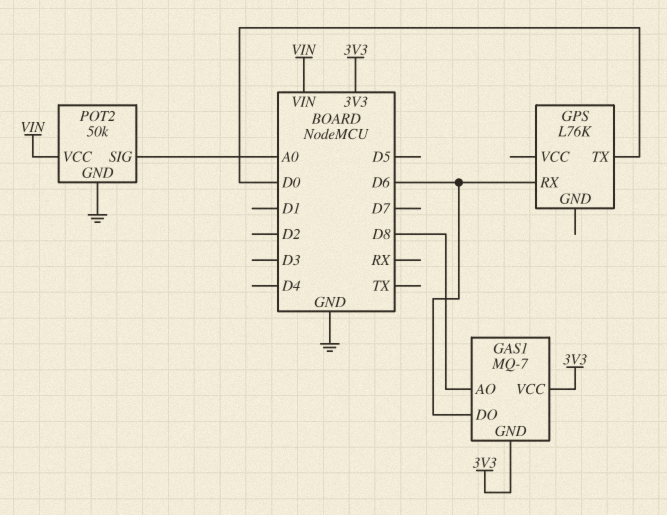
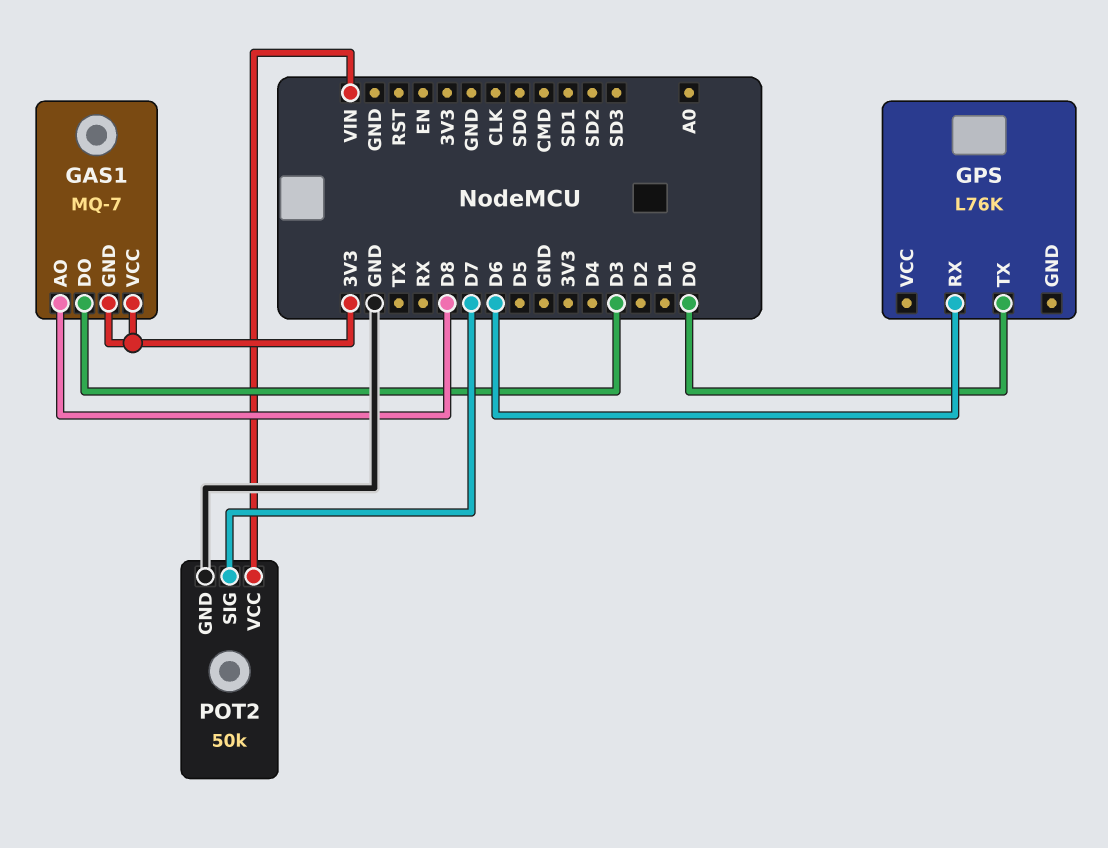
GAS1 pin DO: D6 -> D3
POT2 pin SIG: A0 -> D7

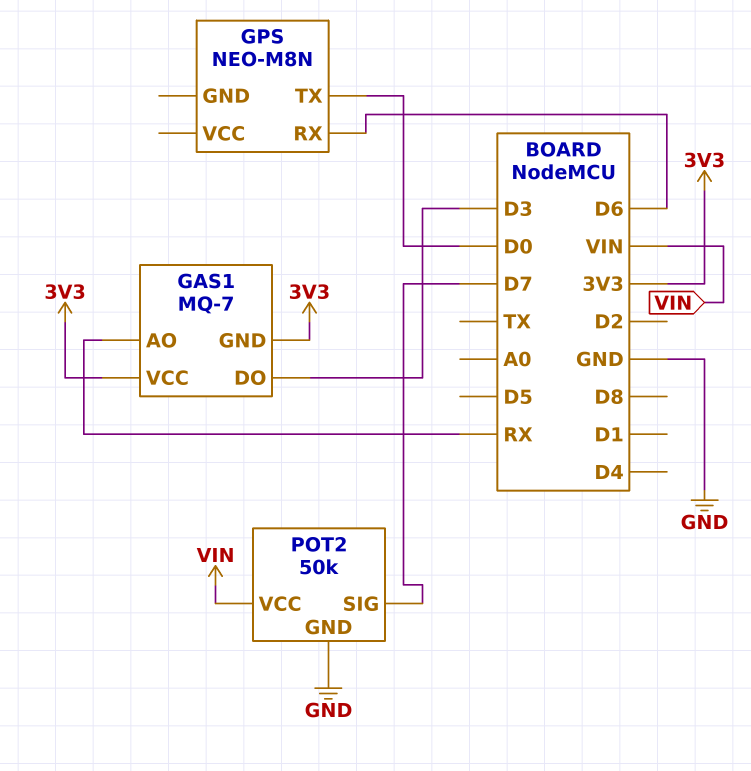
GAS1 pin AO: D8 -> RX
GPS: L76K -> NEO-M8N

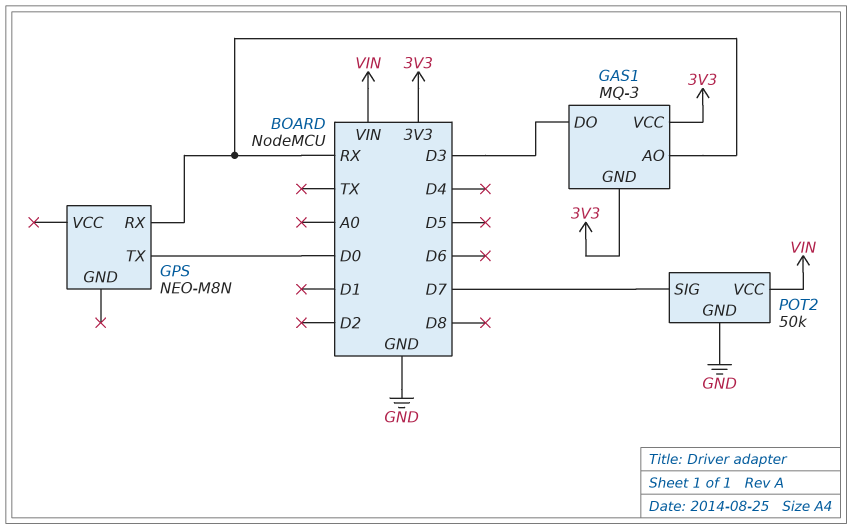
GAS1: MQ-7 -> MQ-3
GPS pin RX: D6 -> RX

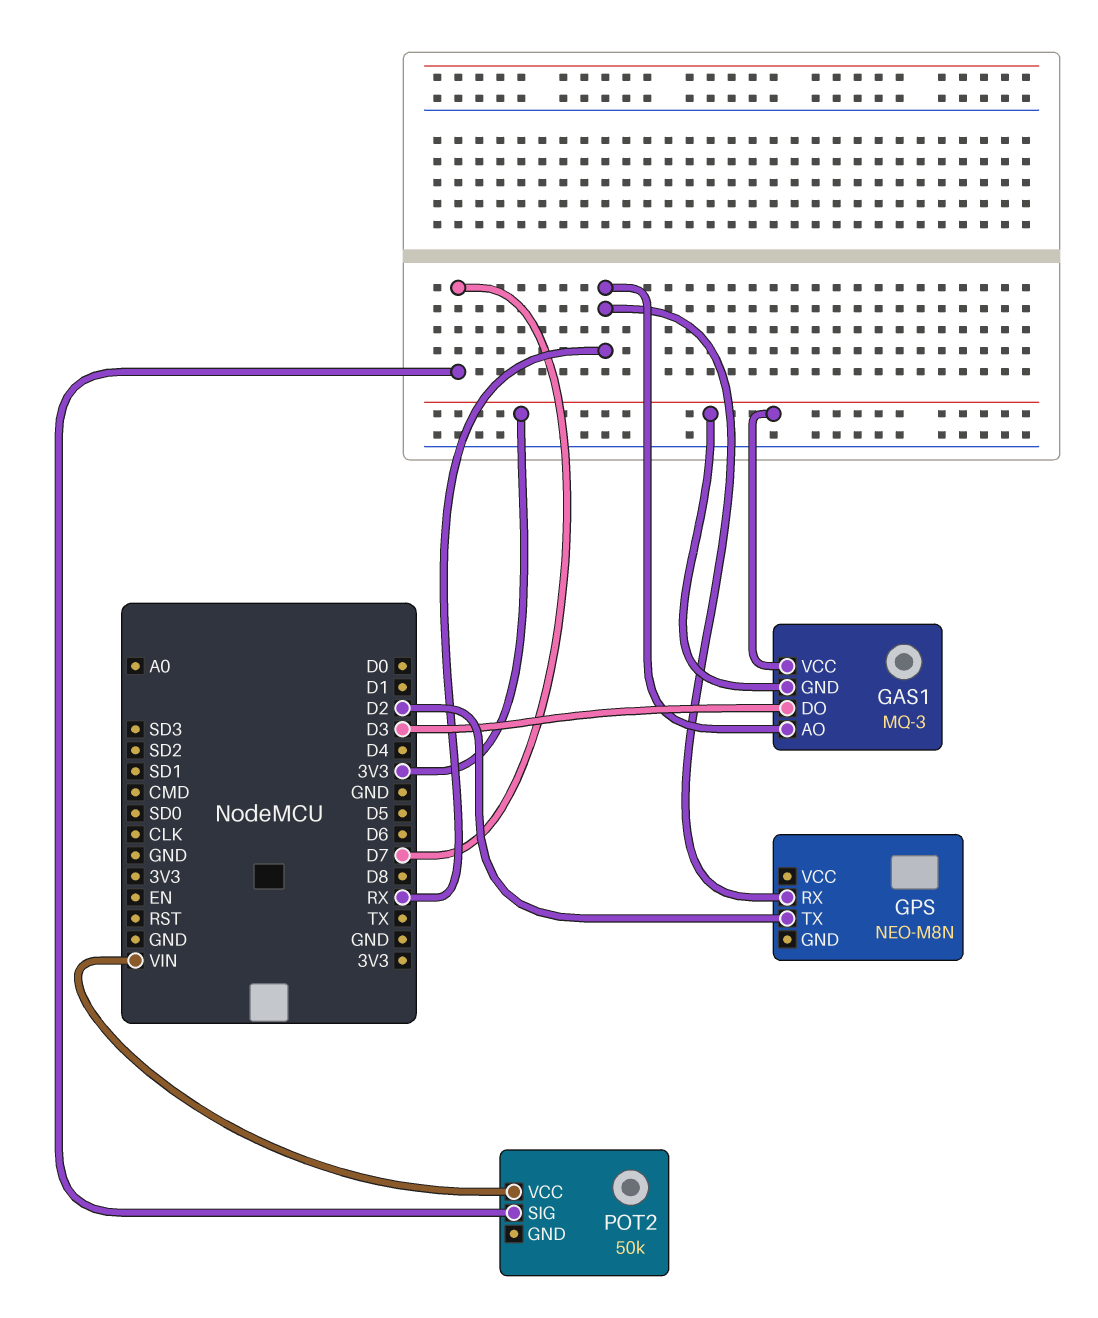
GPS pin TX: D0 -> D2
POT2 pin GND: GND -> none

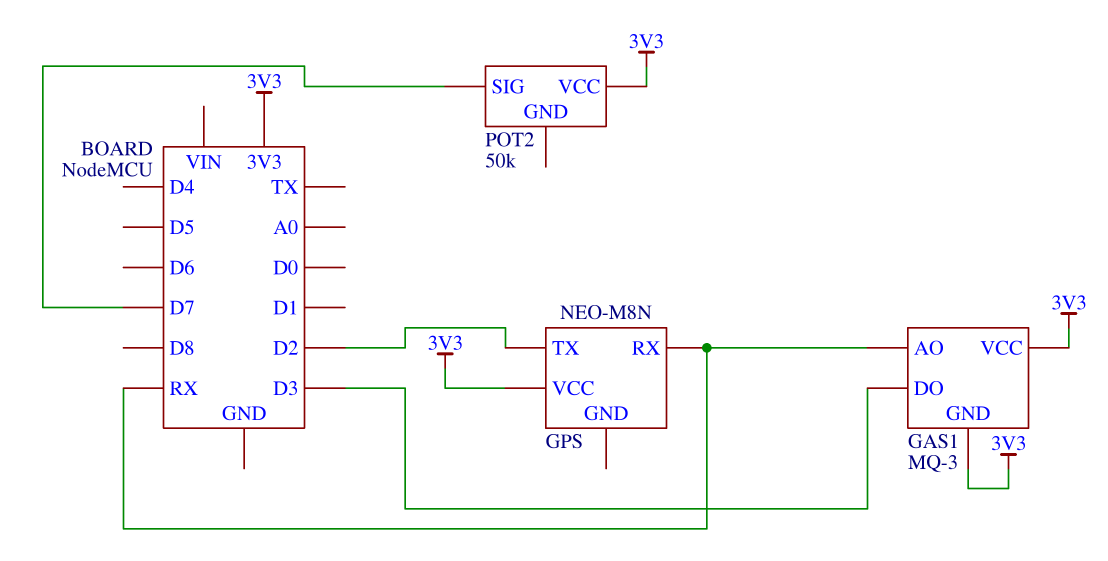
GPS pin VCC: none -> 3V3
POT2 pin VCC: VIN -> 3V3

